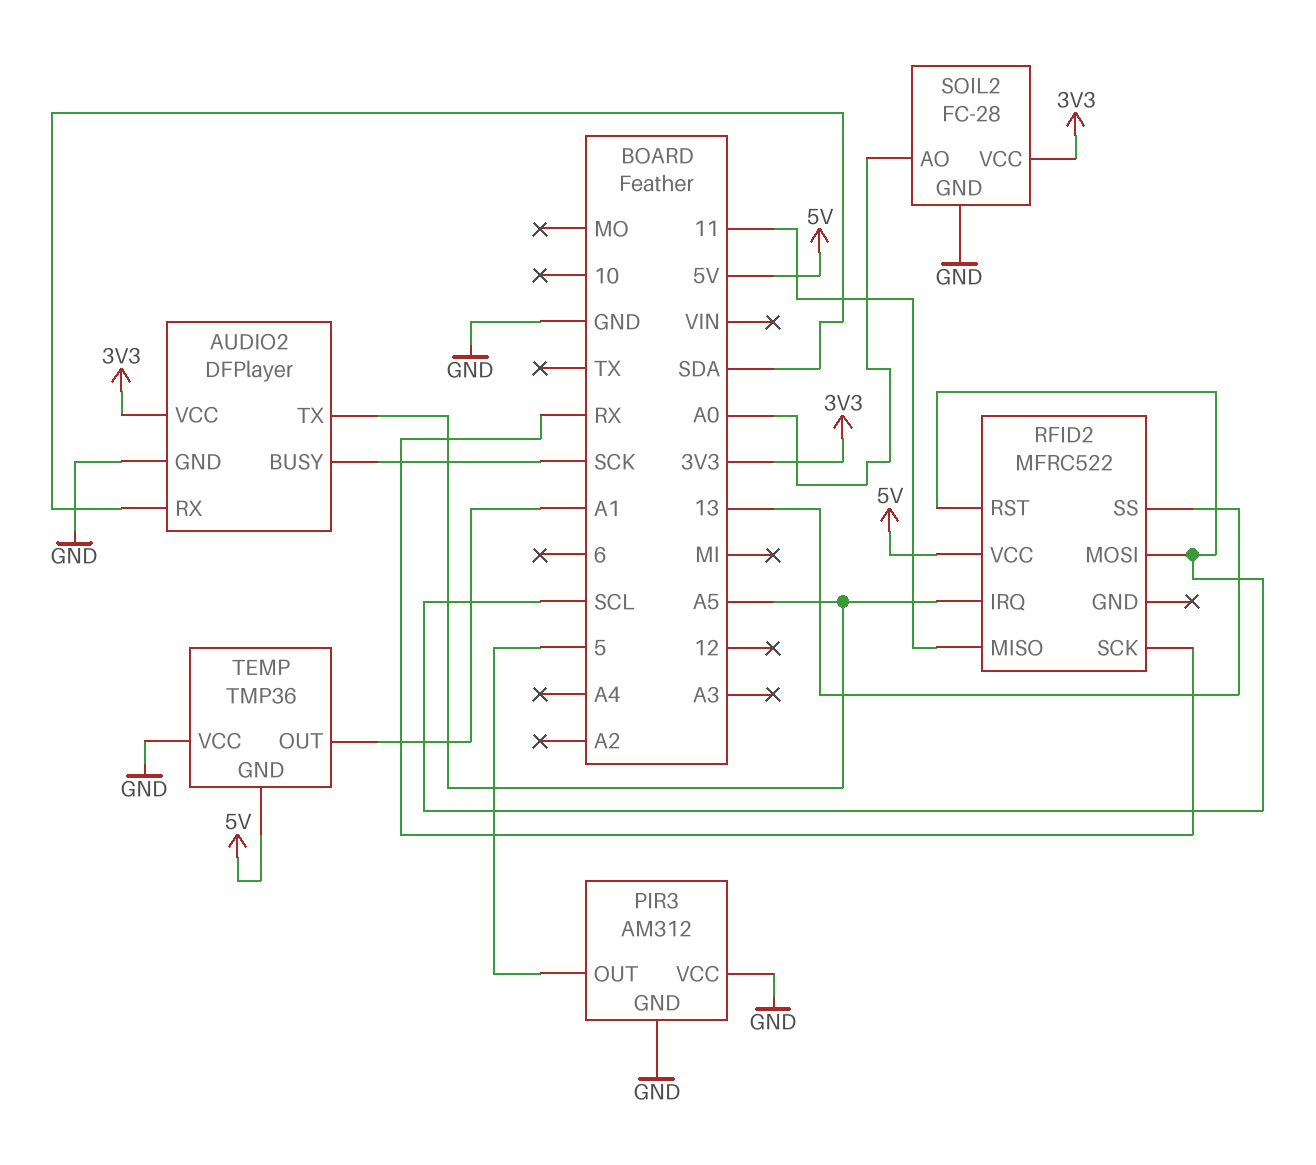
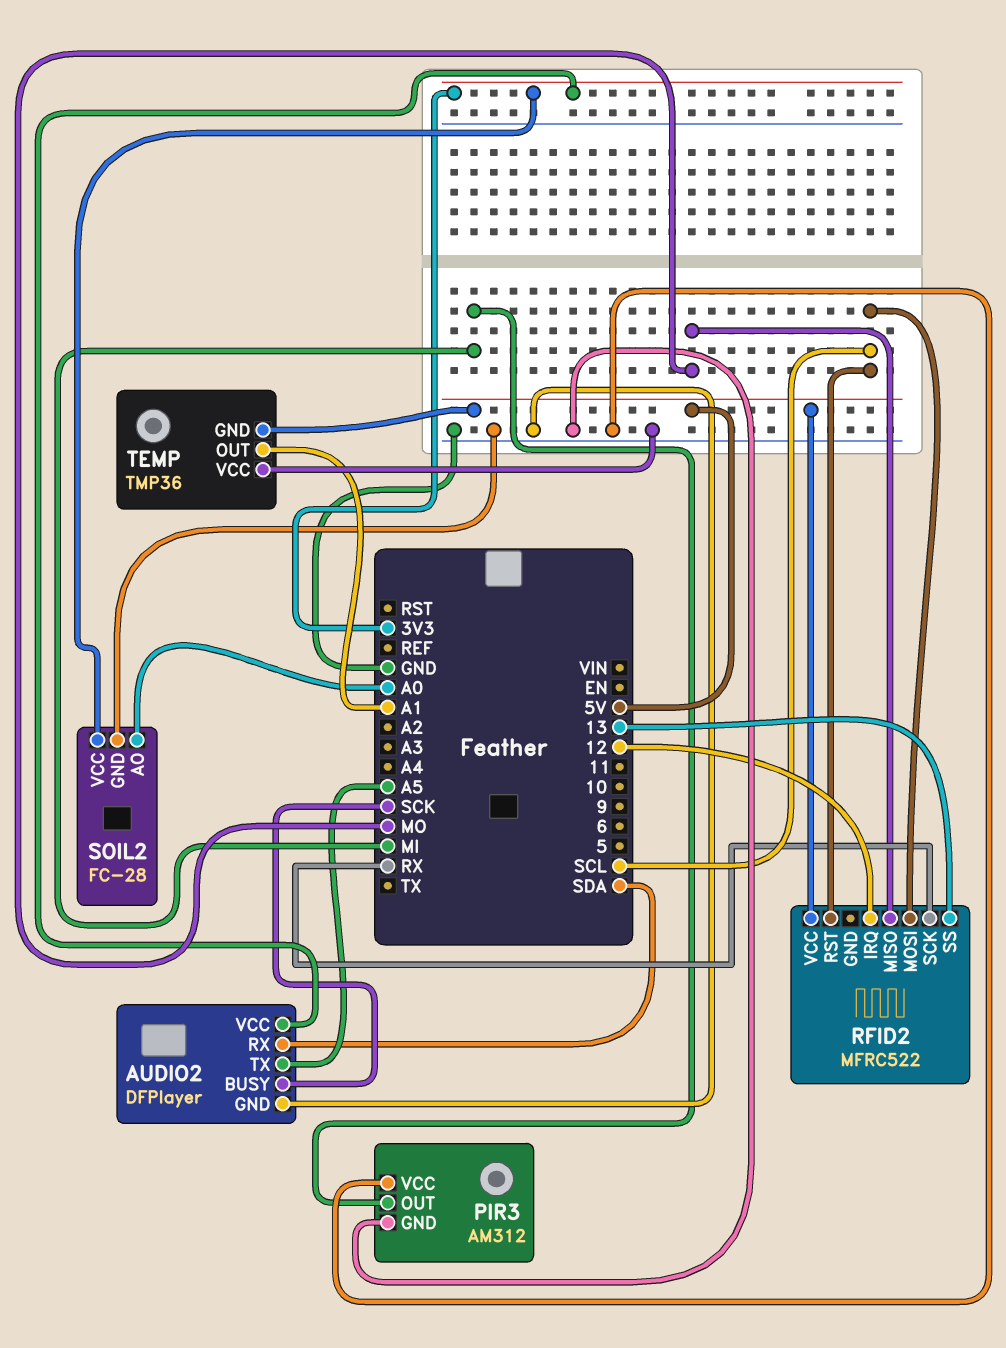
PIR3 pin OUT: 5 -> MI
RFID2 pin IRQ: A5 -> 12
RFID2 pin MISO: 11 -> MO

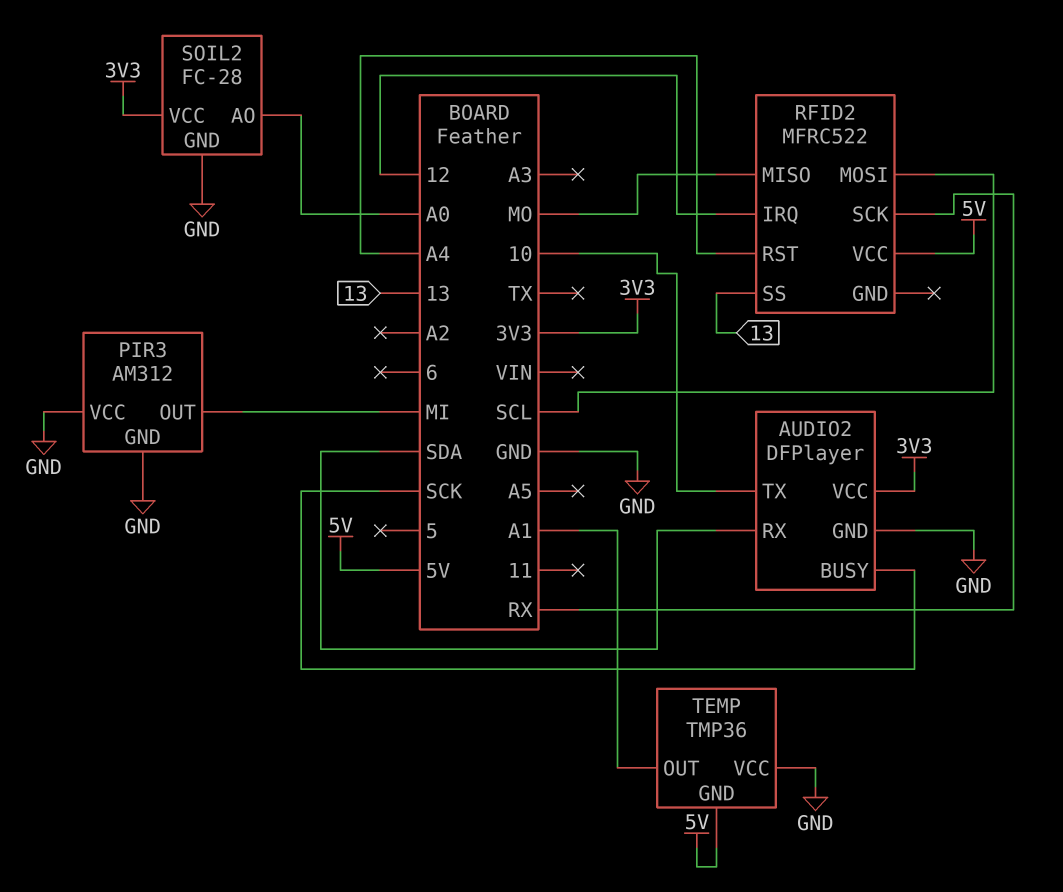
AUDIO2 pin TX: A5 -> 10
RFID2 pin RST: SCL -> A4

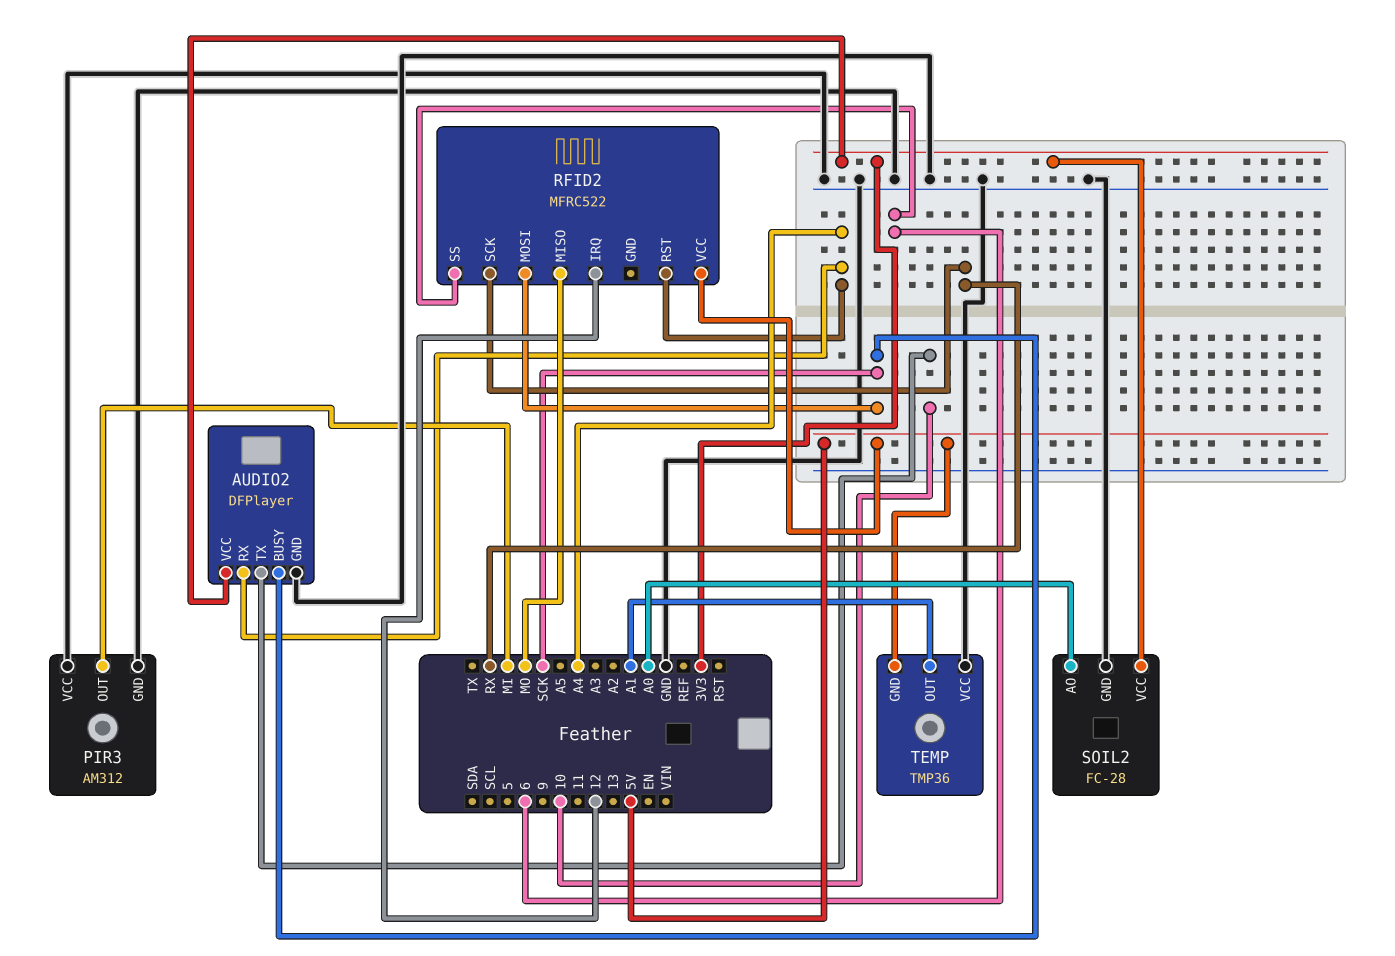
AUDIO2 pin RX: SDA -> A4
RFID2 pin MOSI: SCL -> SCK
RFID2 pin SS: 13 -> 6

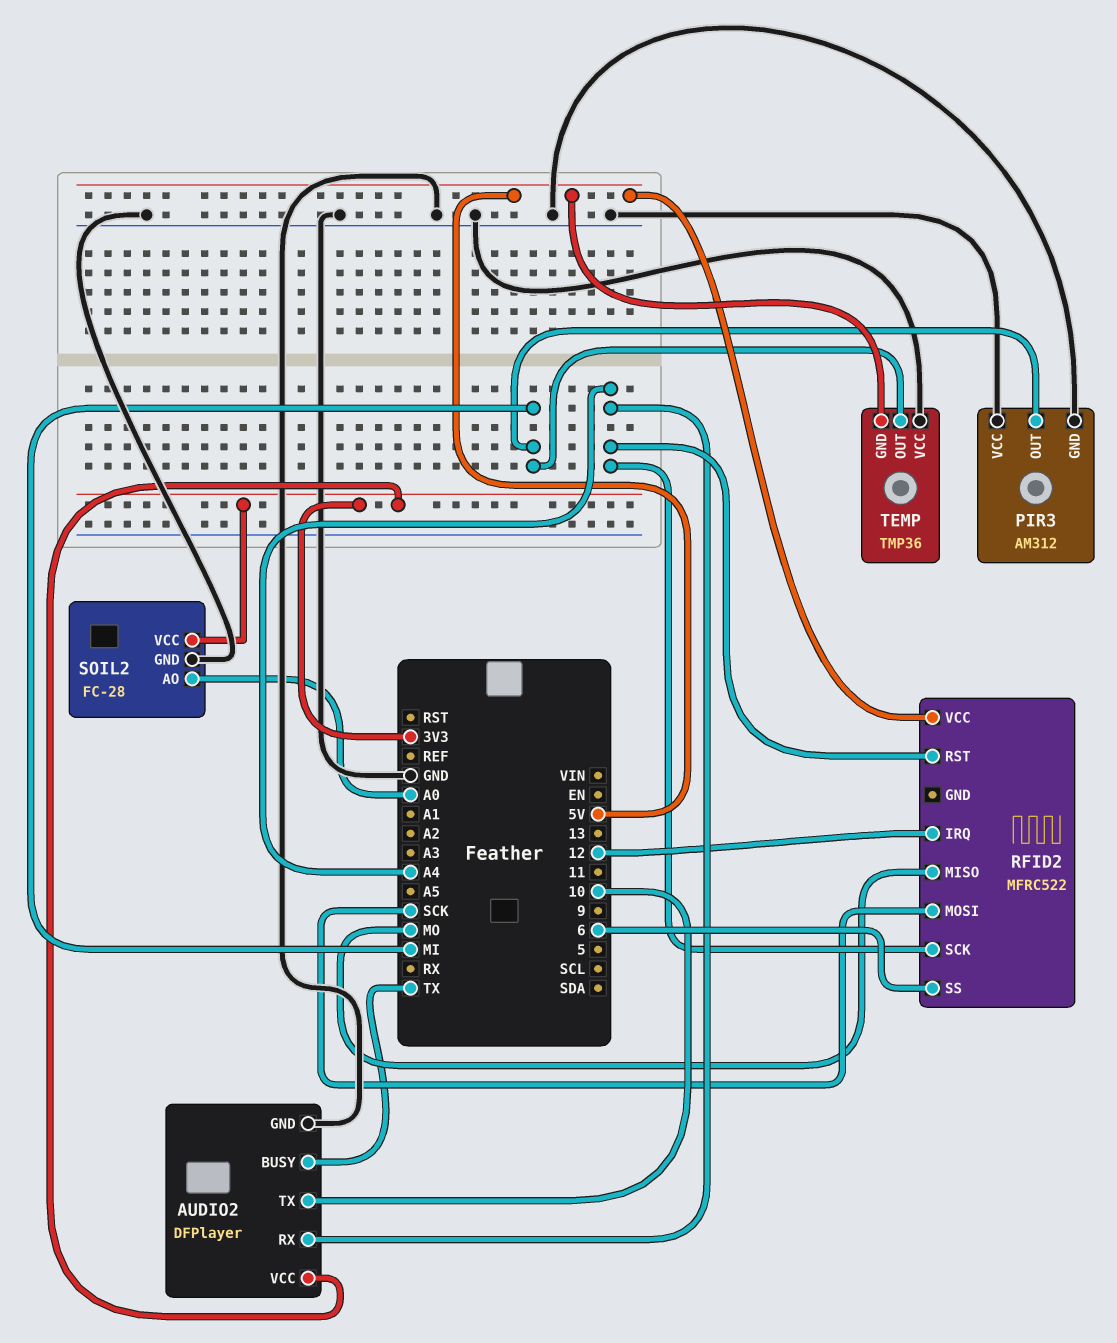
AUDIO2 pin BUSY: SCK -> TX
RFID2 pin SCK: RX -> A4
TEMP pin OUT: A1 -> MI

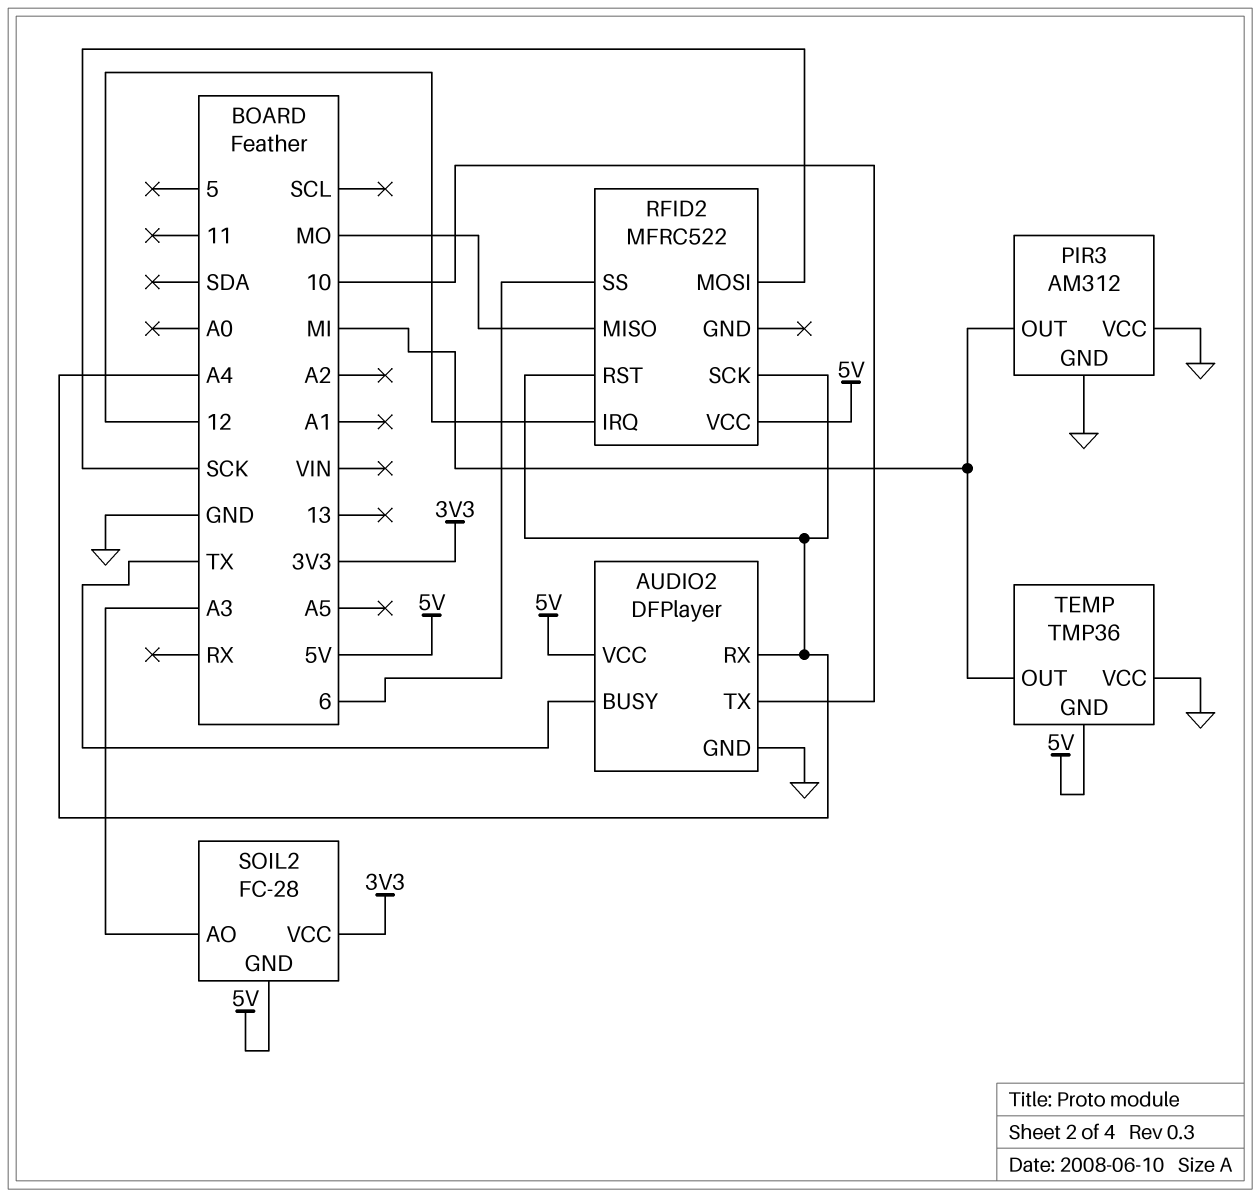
AUDIO2 pin VCC: 3V3 -> 5V
SOIL2 pin AO: A0 -> A3
SOIL2 pin GND: GND -> 5V

